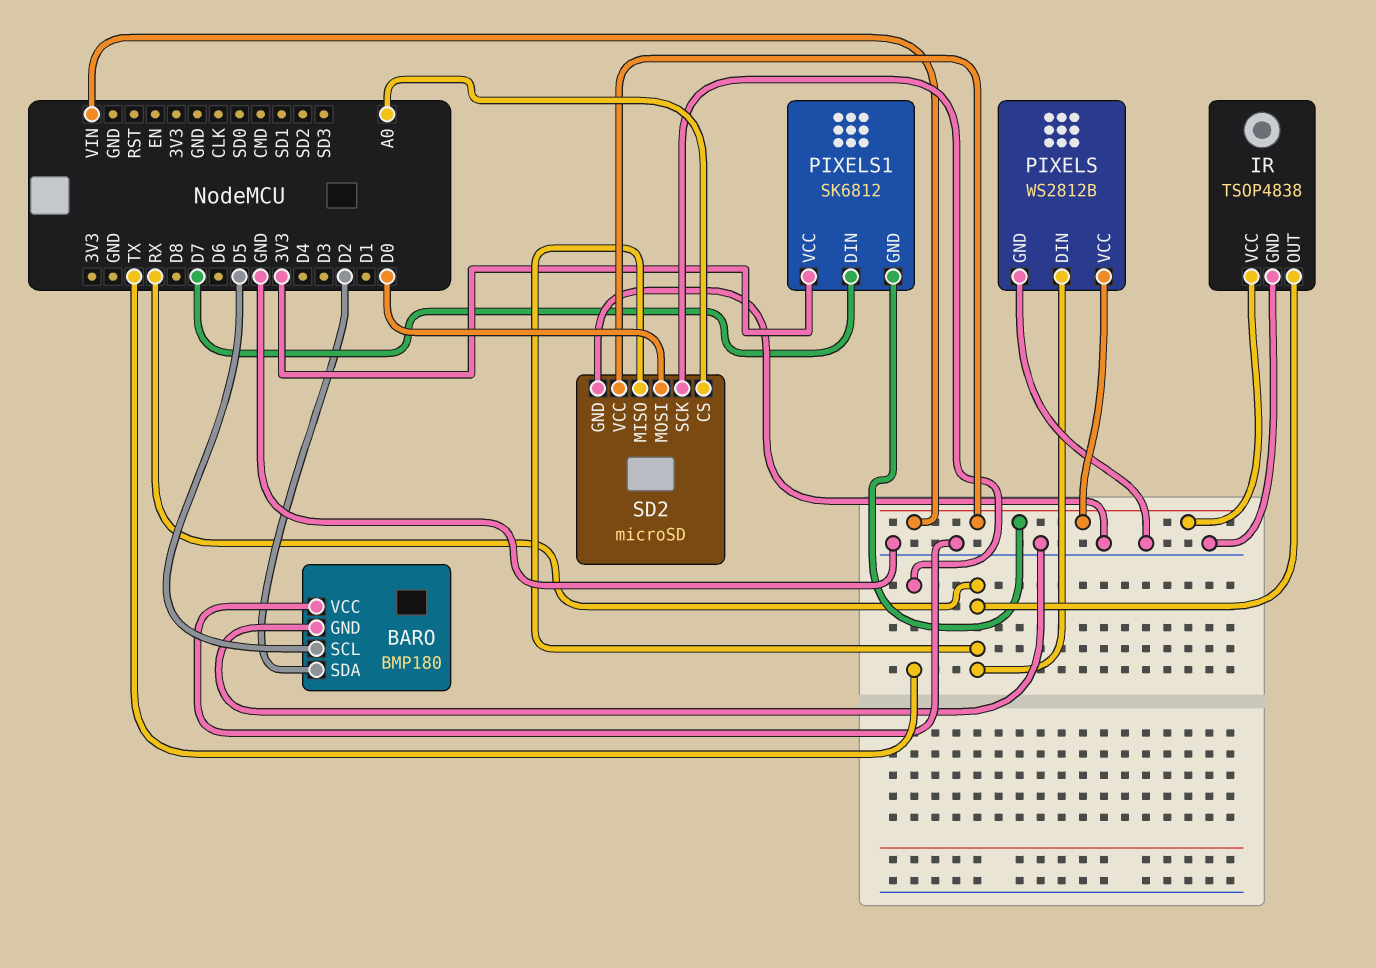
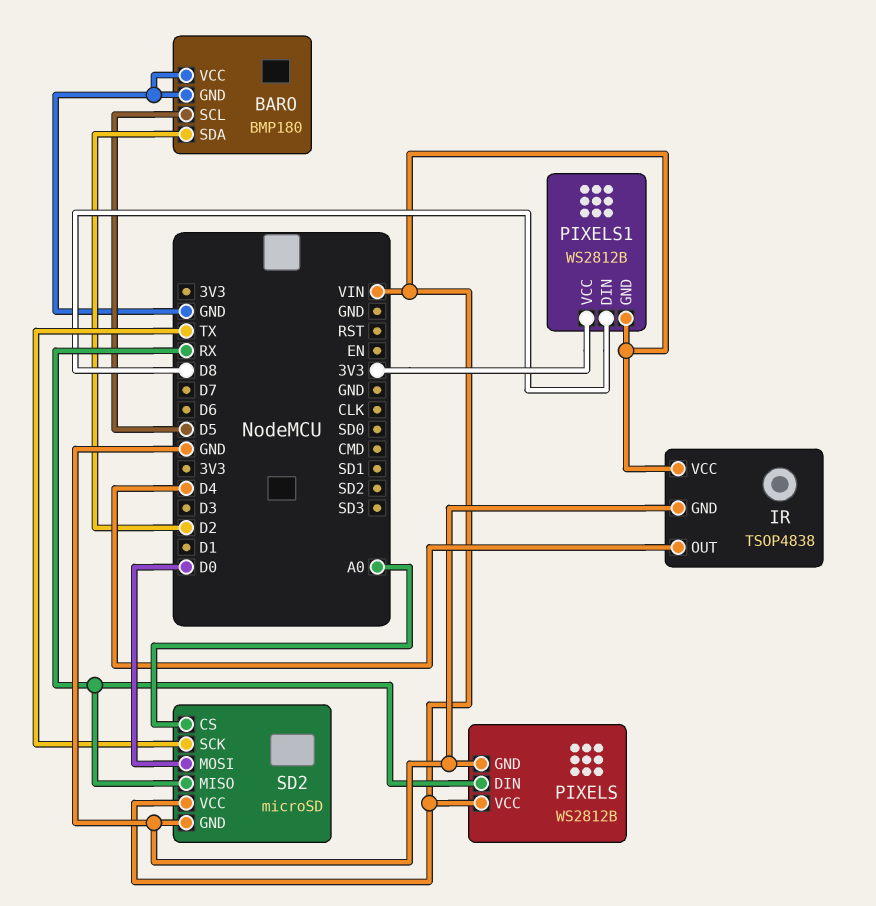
IR pin OUT: RX -> D4
PIXELS1: SK6812 -> WS2812B
PIXELS1 pin DIN: D7 -> D8

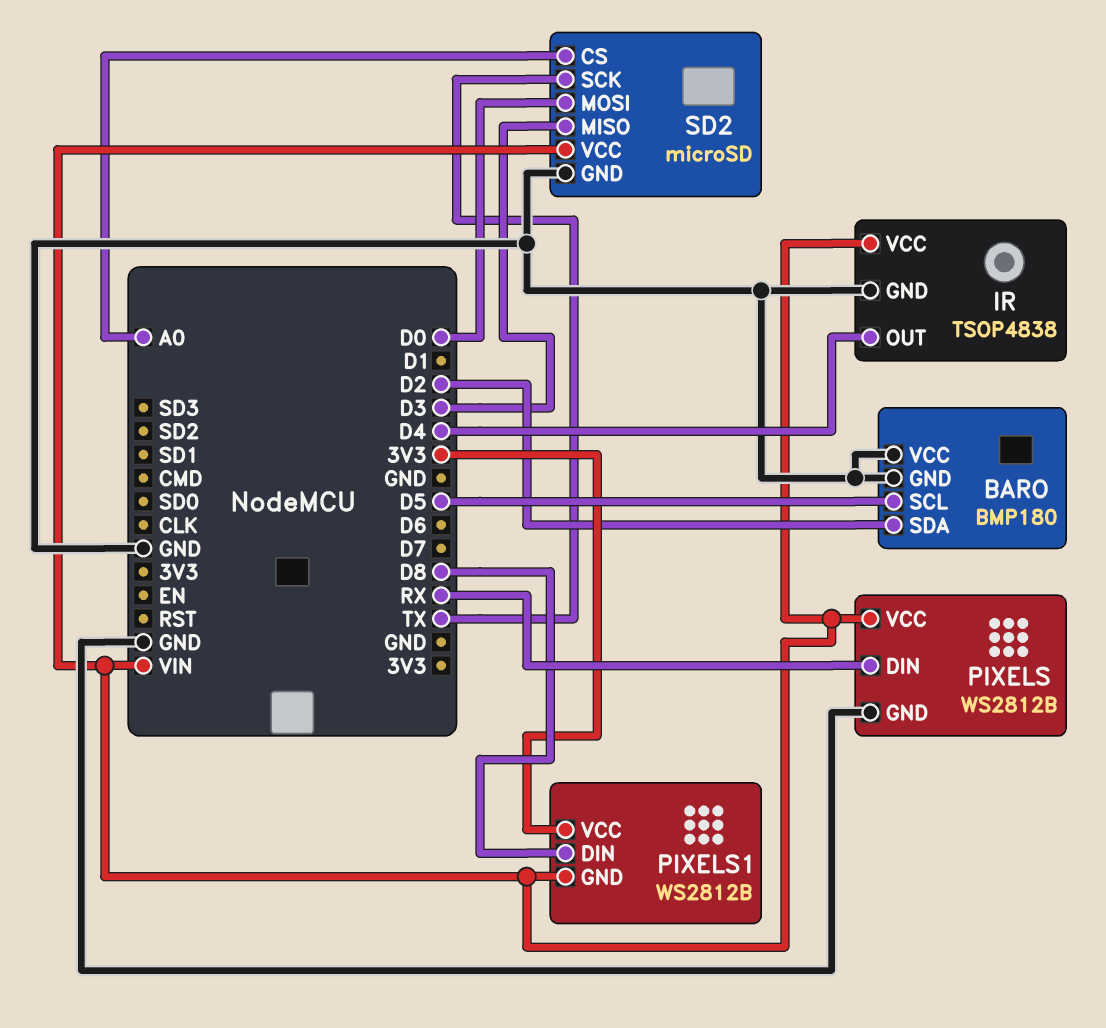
SD2 pin MISO: RX -> D3

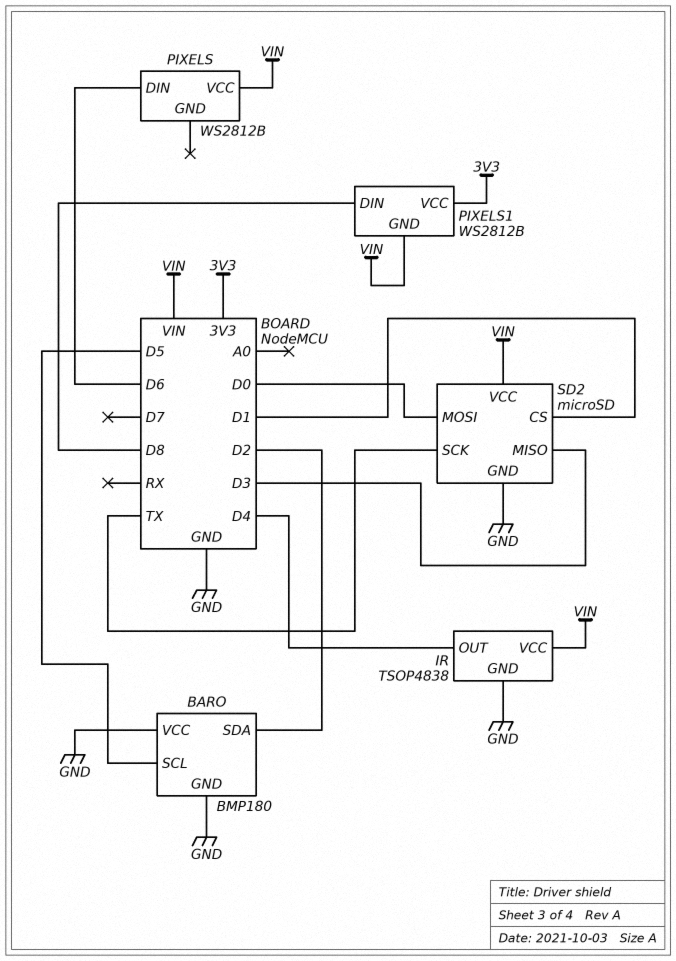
PIXELS pin DIN: RX -> D6
PIXELS pin GND: GND -> none
SD2 pin CS: A0 -> D1

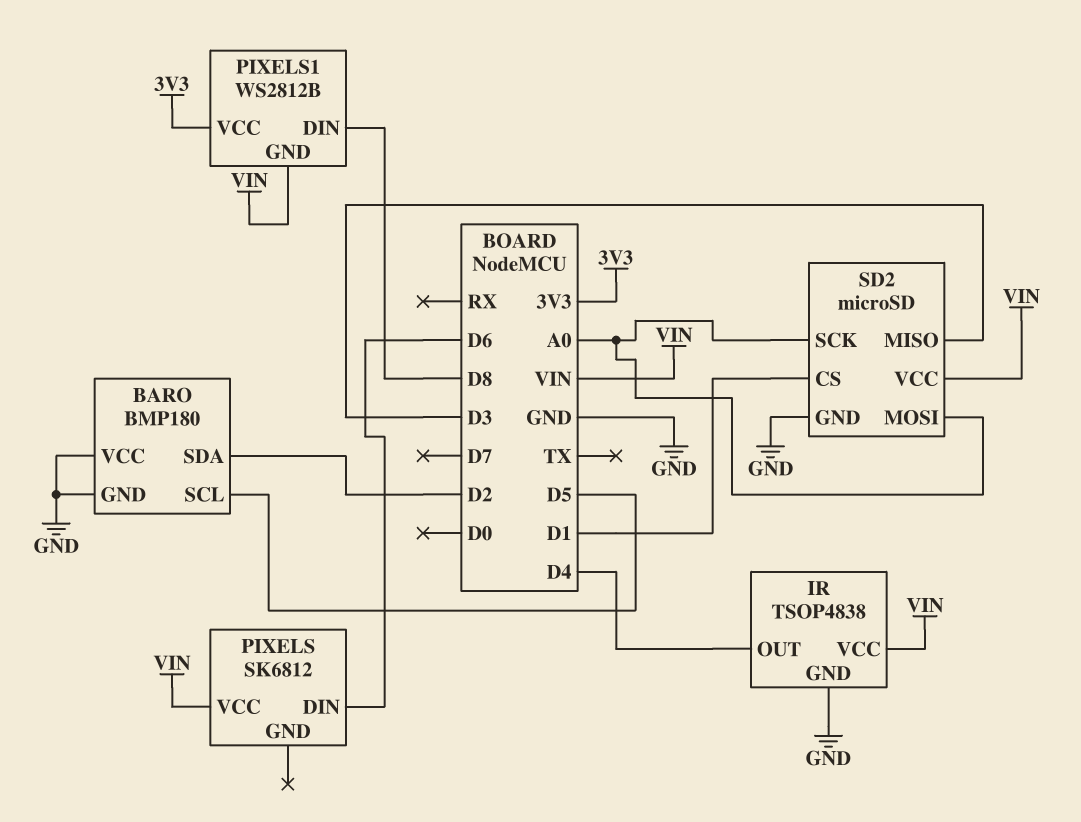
PIXELS: WS2812B -> SK6812
SD2 pin MOSI: D0 -> A0
SD2 pin SCK: TX -> A0

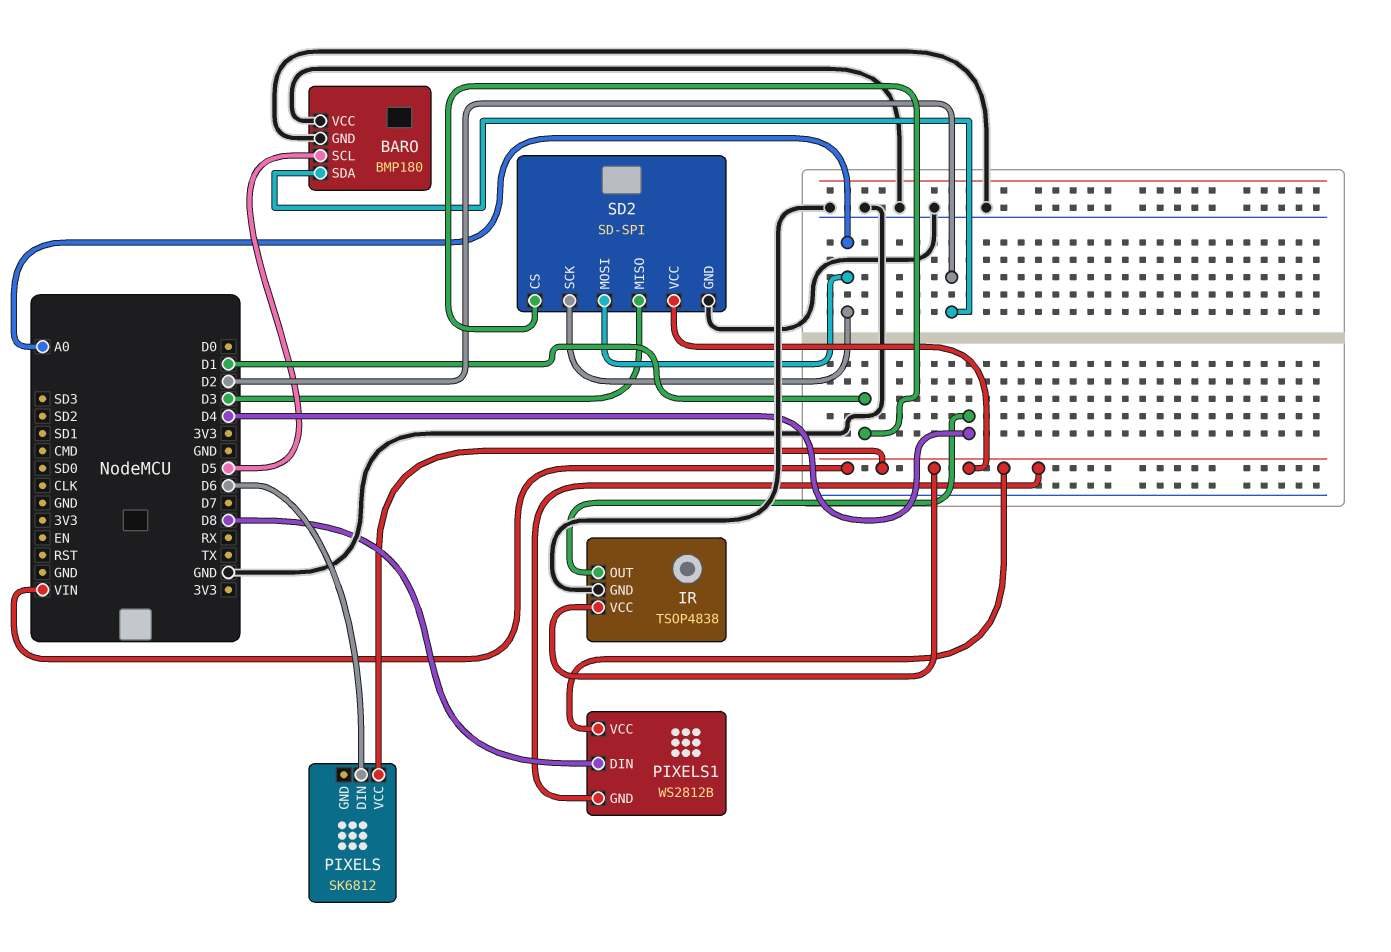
PIXELS1 pin VCC: 3V3 -> VIN
SD2: microSD -> SD-SPI

